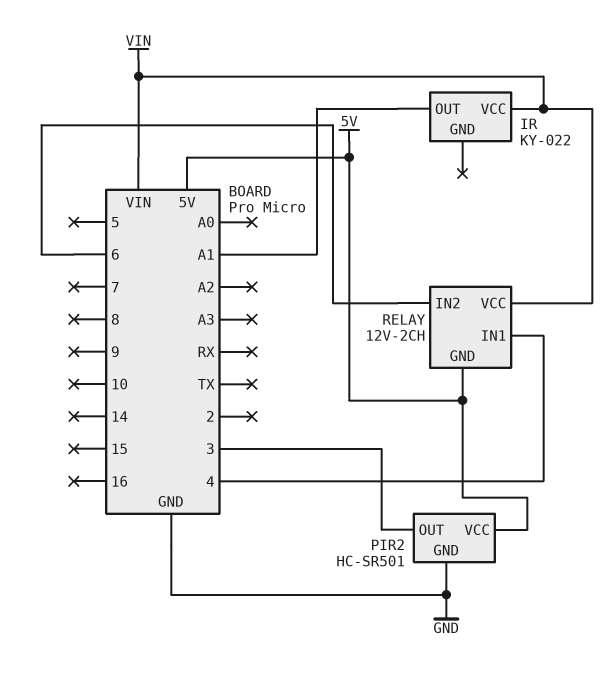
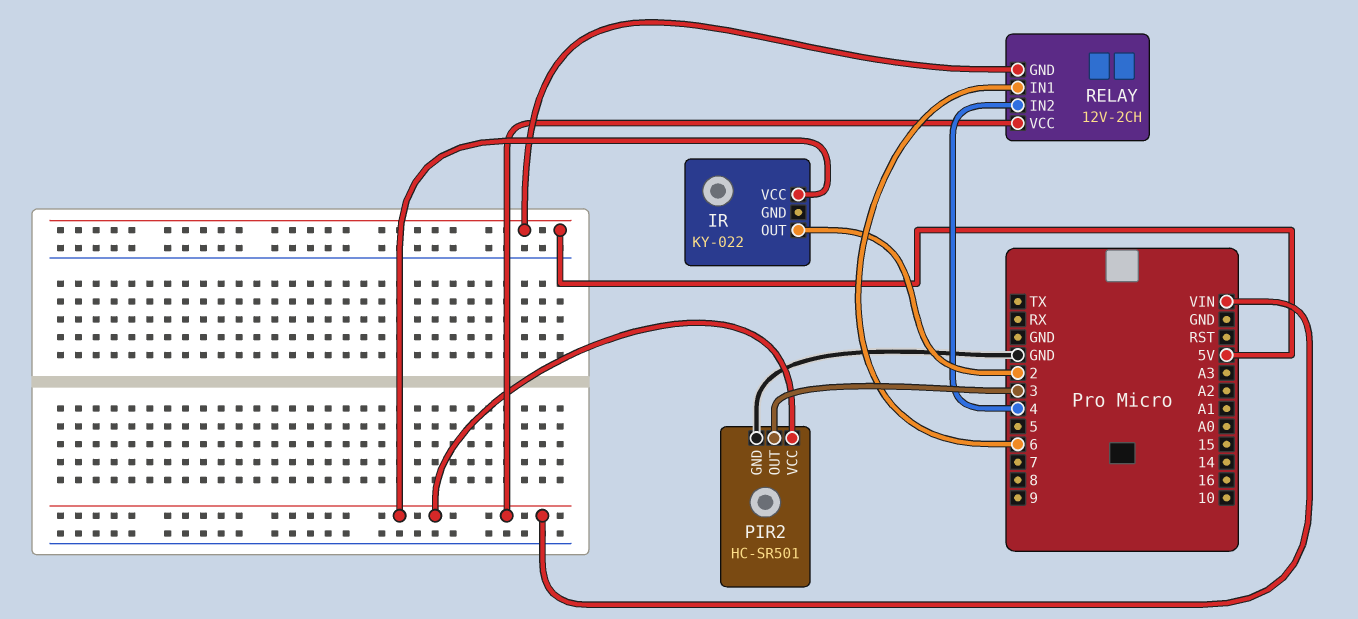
IR pin OUT: A1 -> 2
PIR2 pin VCC: 5V -> VIN
RELAY pin IN1: 4 -> 6
RELAY pin IN2: 6 -> 4

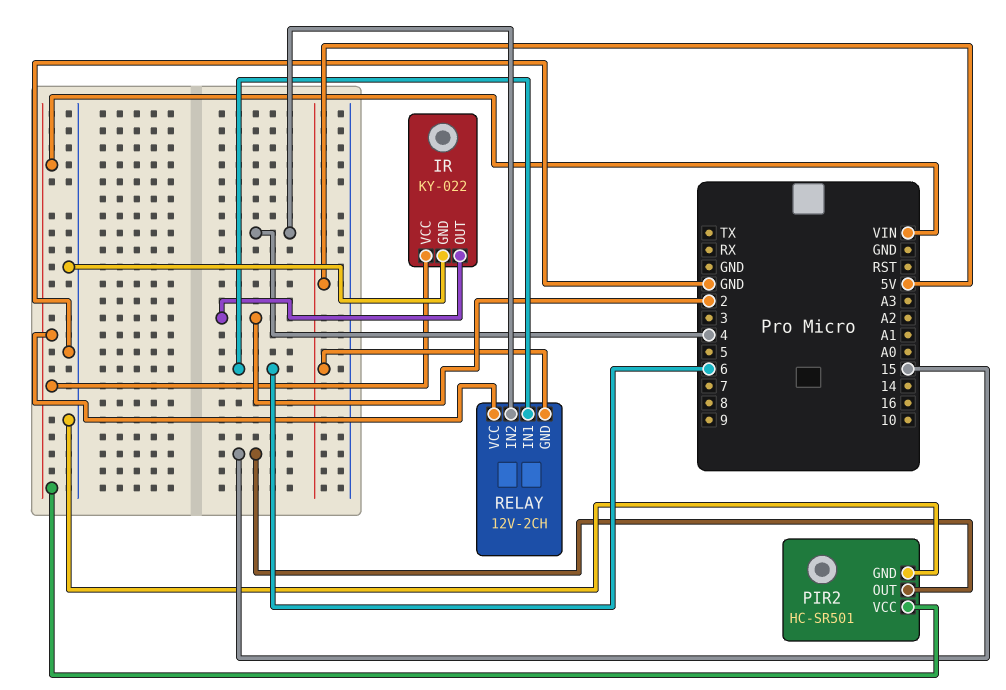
IR pin GND: none -> GND
PIR2 pin OUT: 3 -> 15

